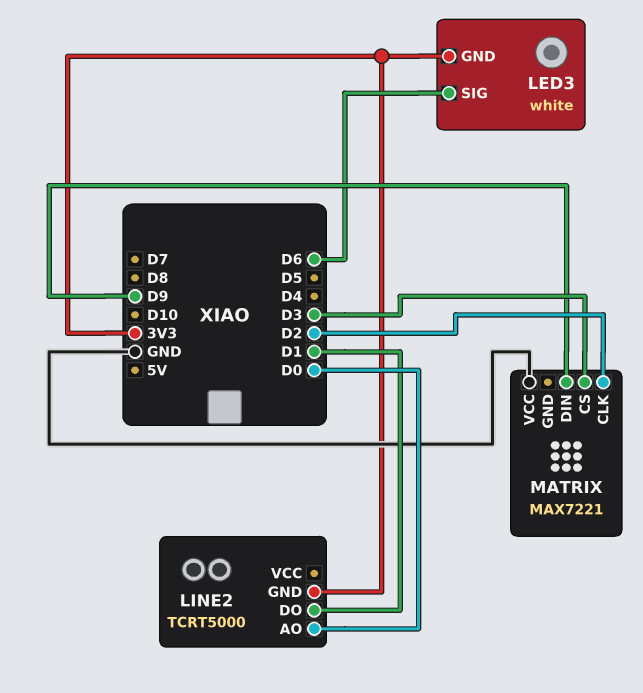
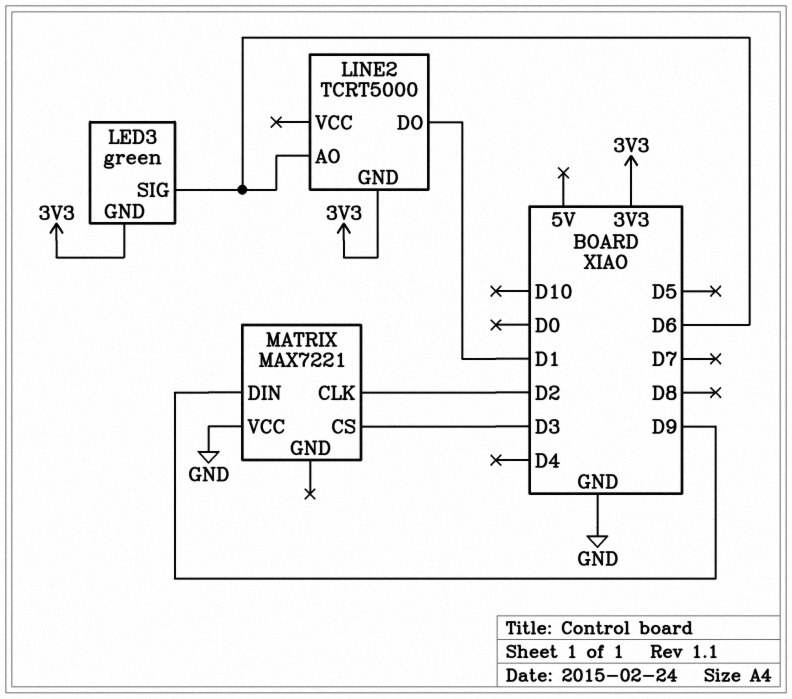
LED3: white -> green
LINE2 pin AO: D0 -> D6

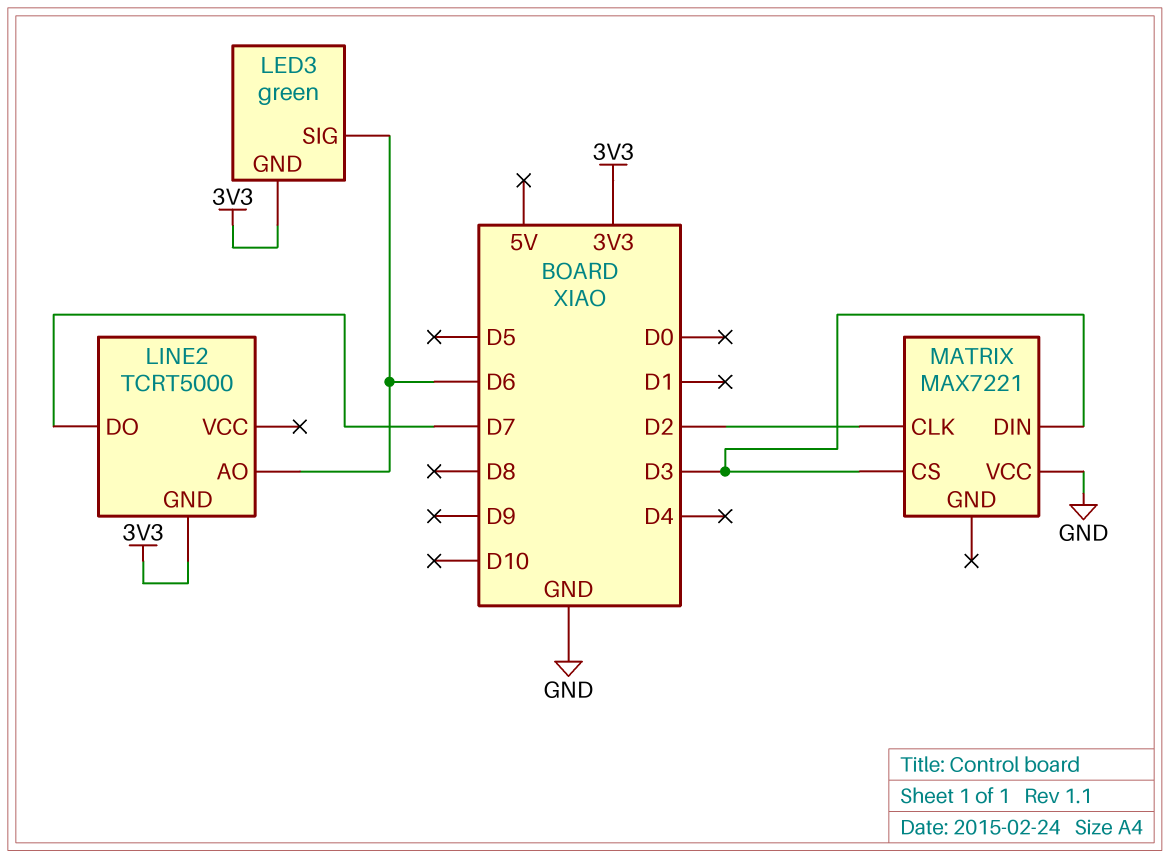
LINE2 pin DO: D1 -> D7
MATRIX pin DIN: D9 -> D3

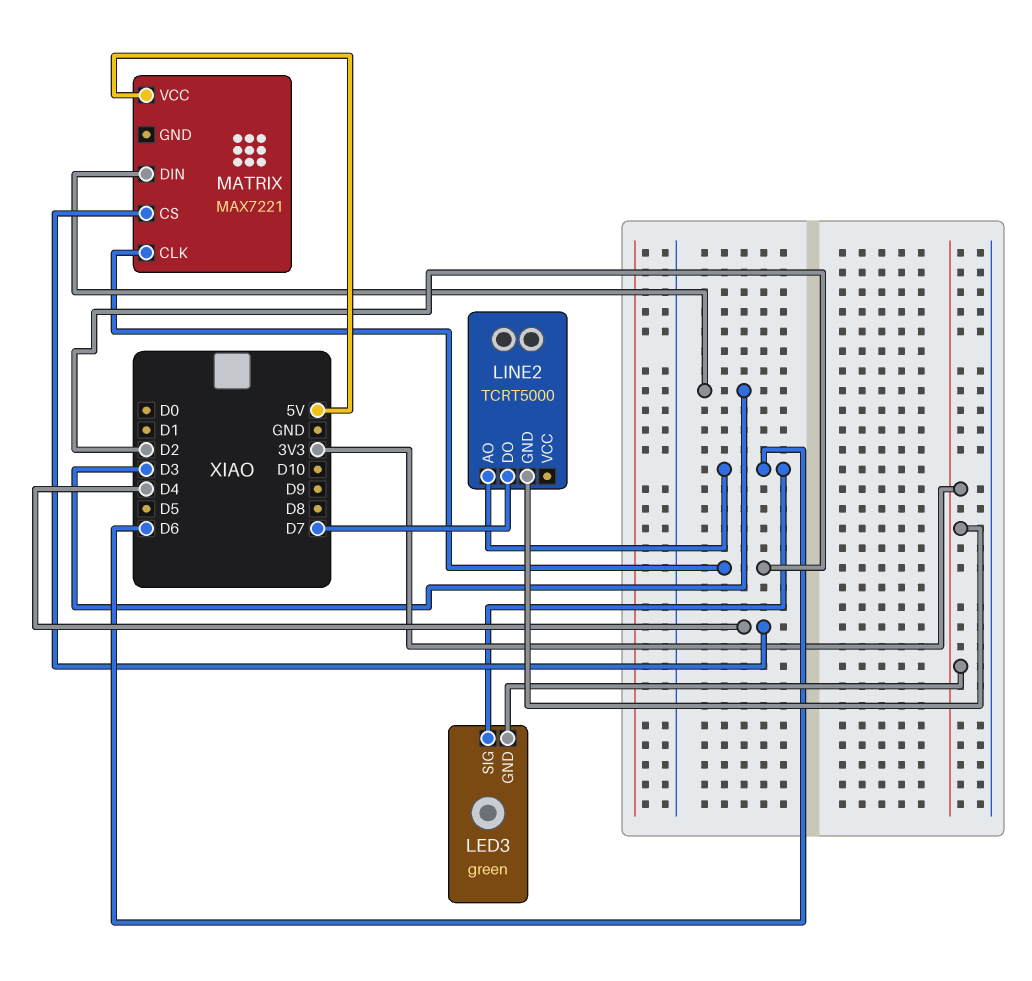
MATRIX pin CS: D3 -> D4
MATRIX pin VCC: GND -> 5V

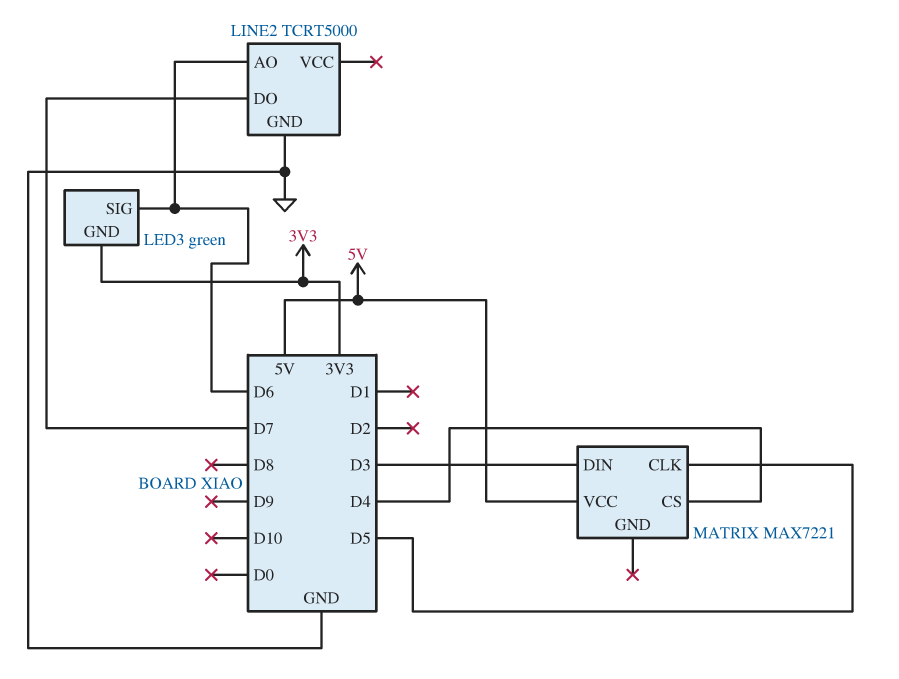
LINE2 pin GND: 3V3 -> GND
MATRIX pin CLK: D2 -> D5

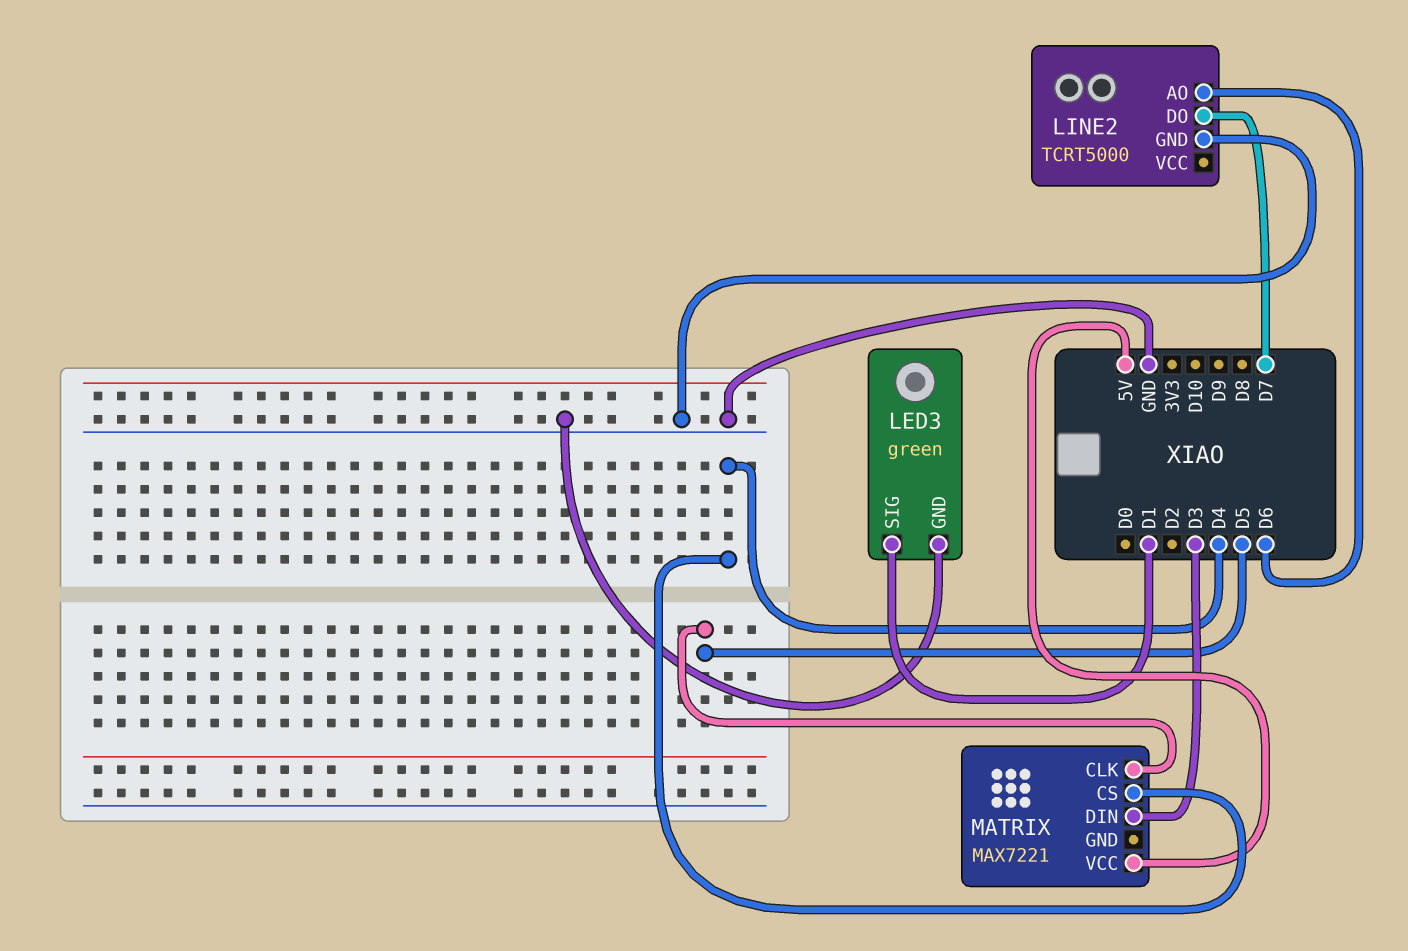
LED3 pin GND: 3V3 -> GND
LED3 pin SIG: D6 -> D1

